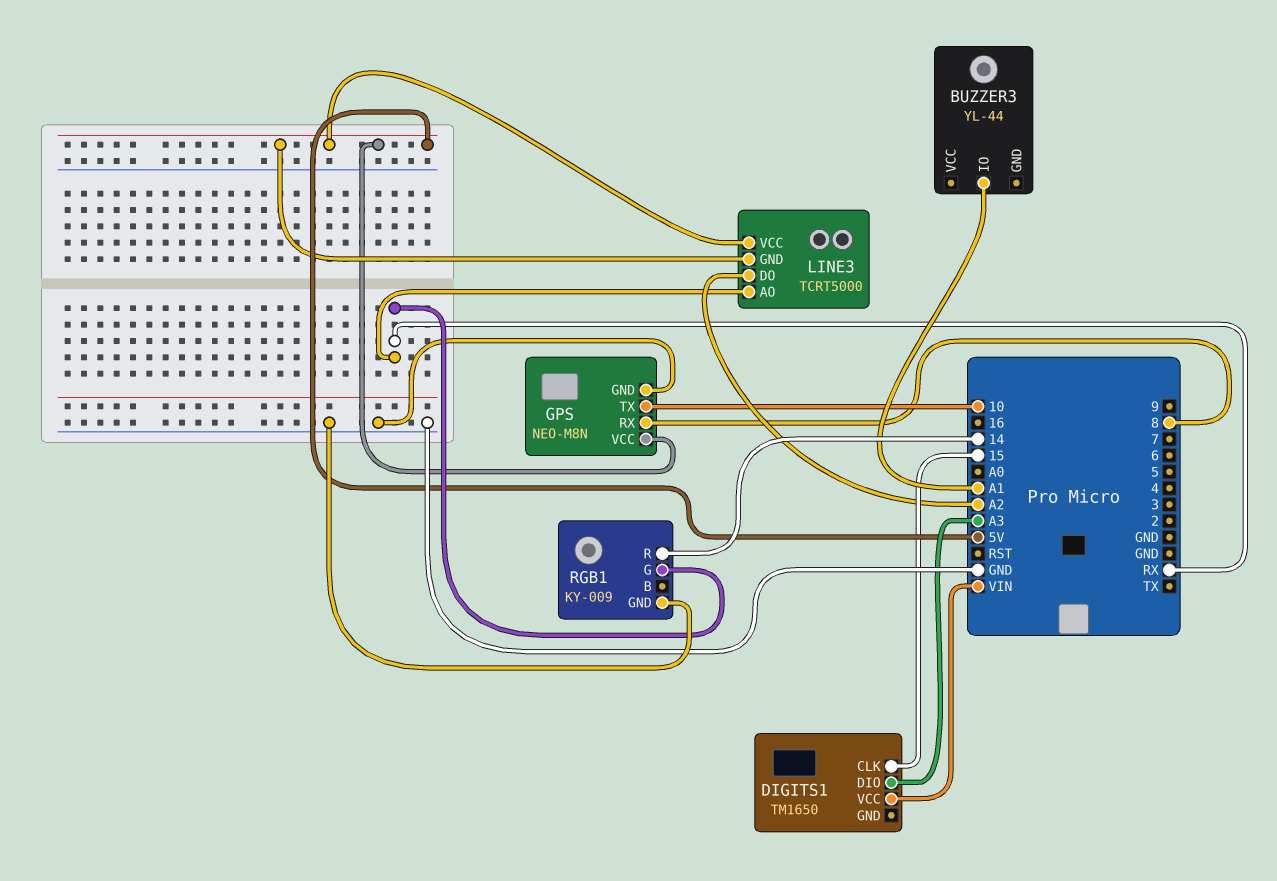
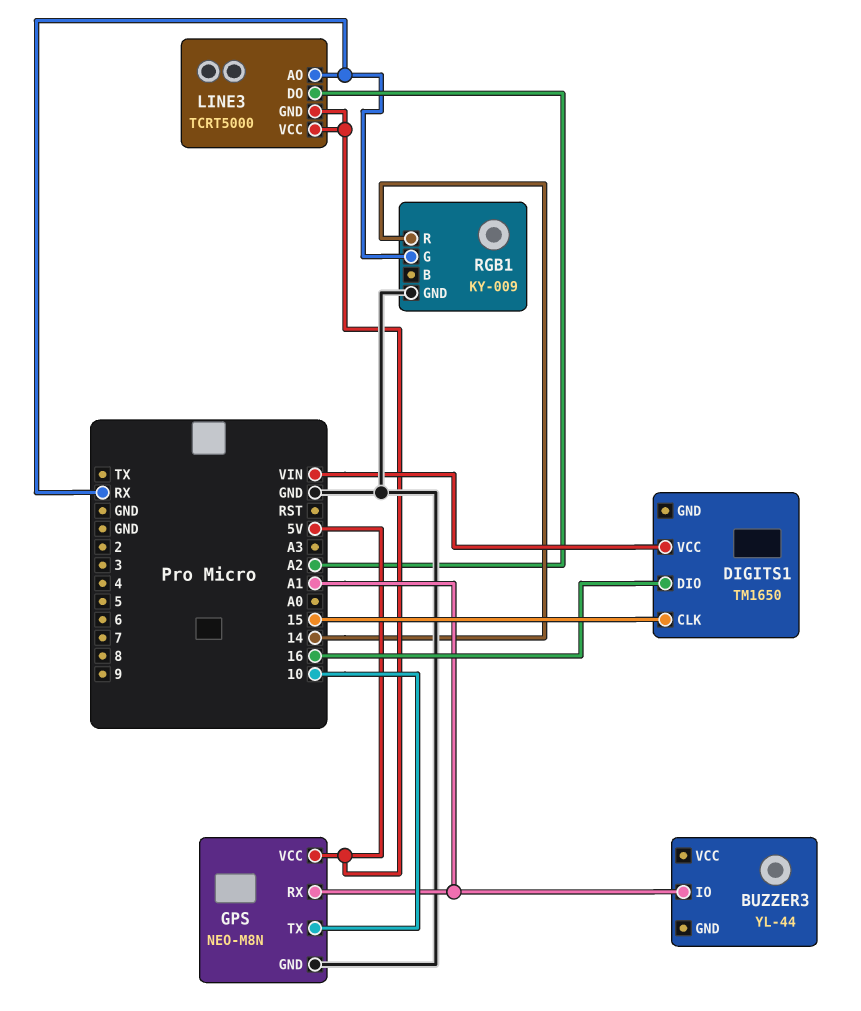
DIGITS1 pin DIO: A3 -> 16
GPS pin RX: 8 -> A1

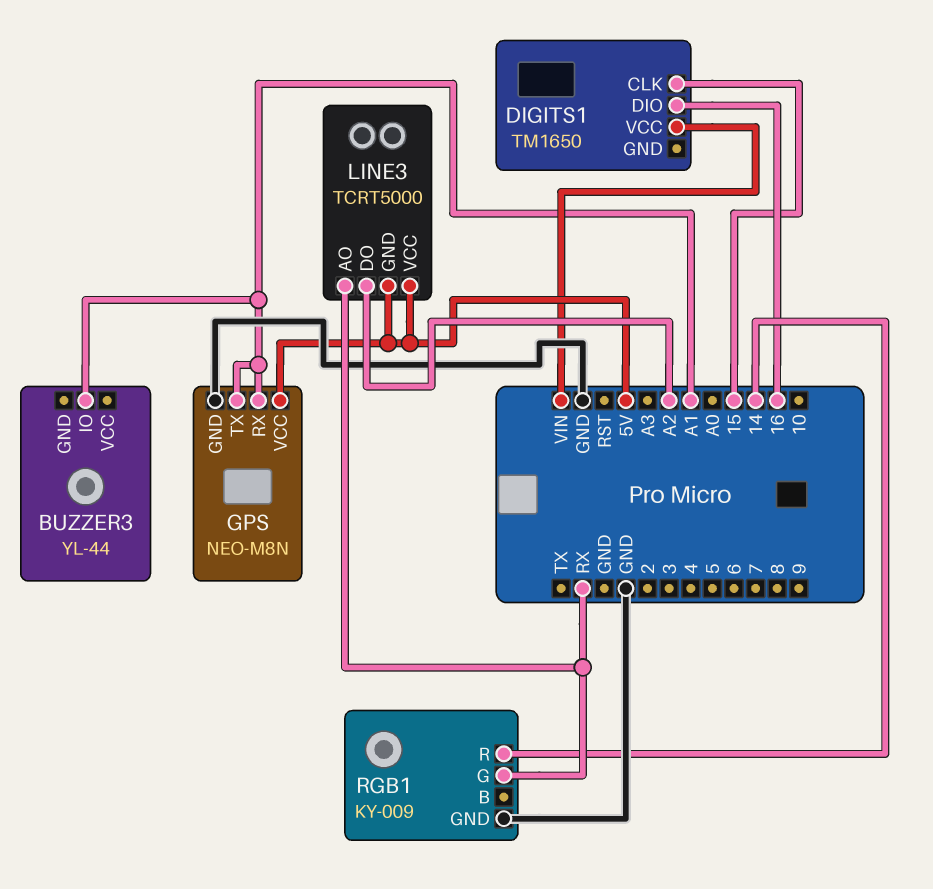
GPS pin TX: 10 -> A1

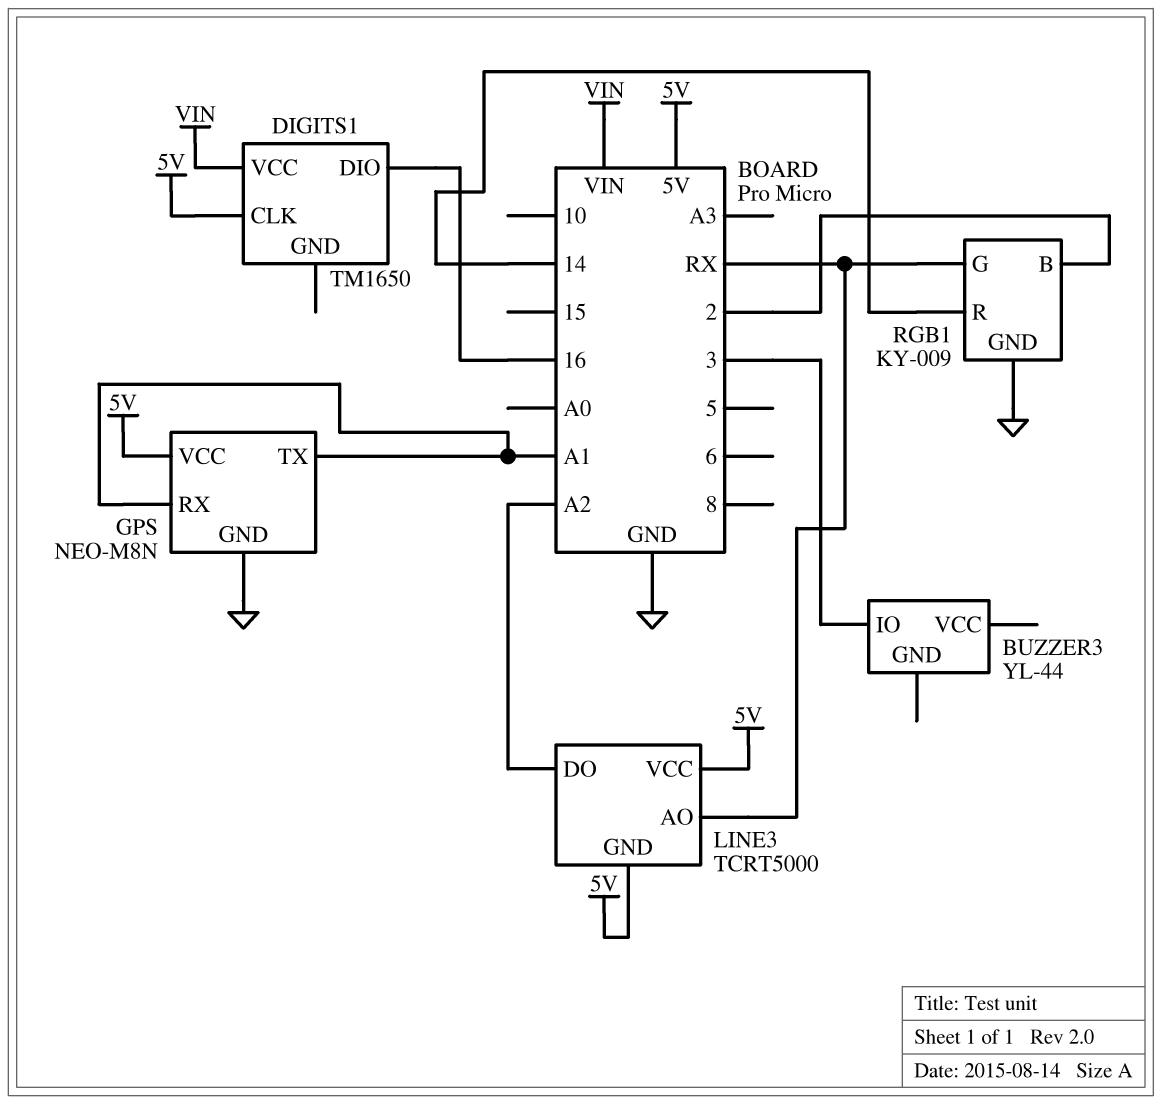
BUZZER3 pin IO: A1 -> 3
DIGITS1 pin CLK: 15 -> 5V
RGB1 pin B: none -> 2

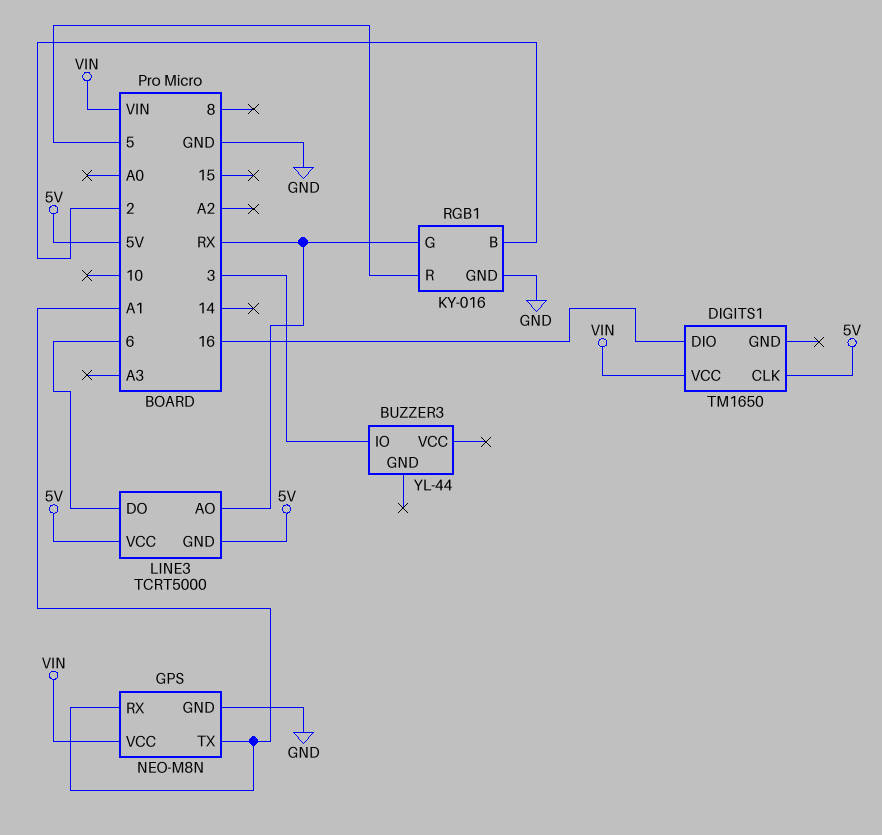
GPS pin VCC: 5V -> VIN
LINE3 pin DO: A2 -> 6
RGB1: KY-009 -> KY-016
RGB1 pin R: 14 -> 5

